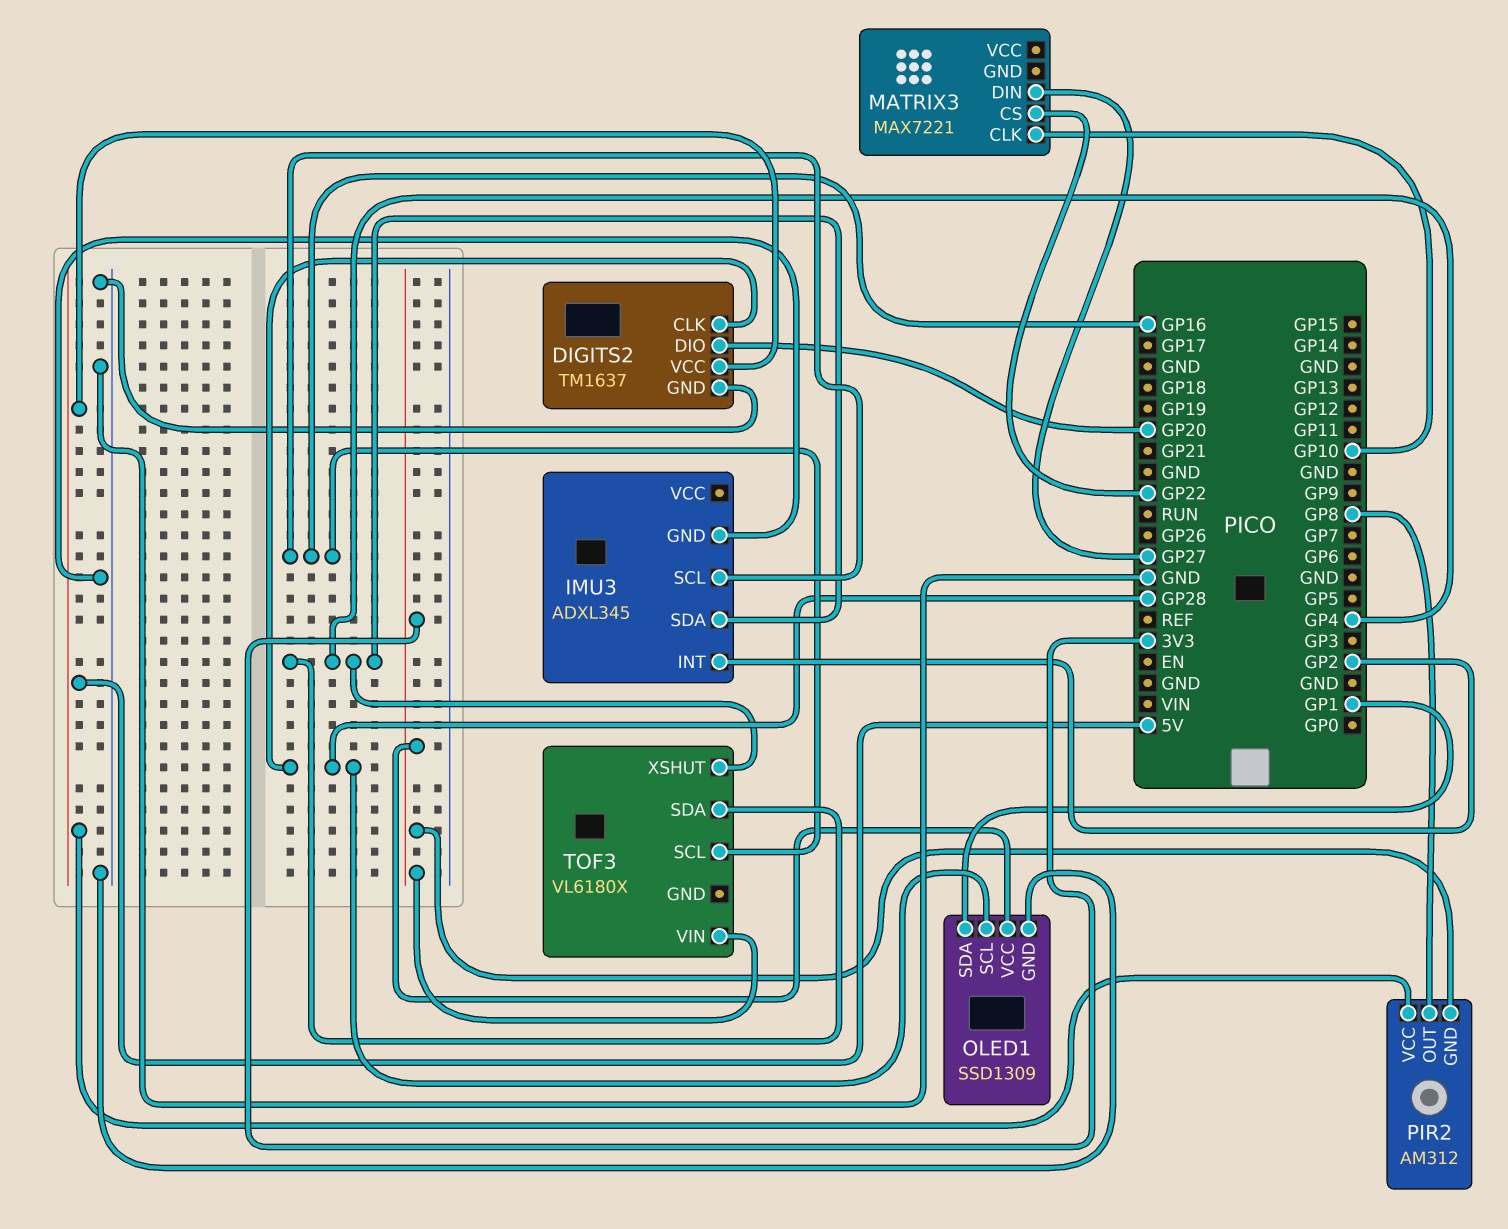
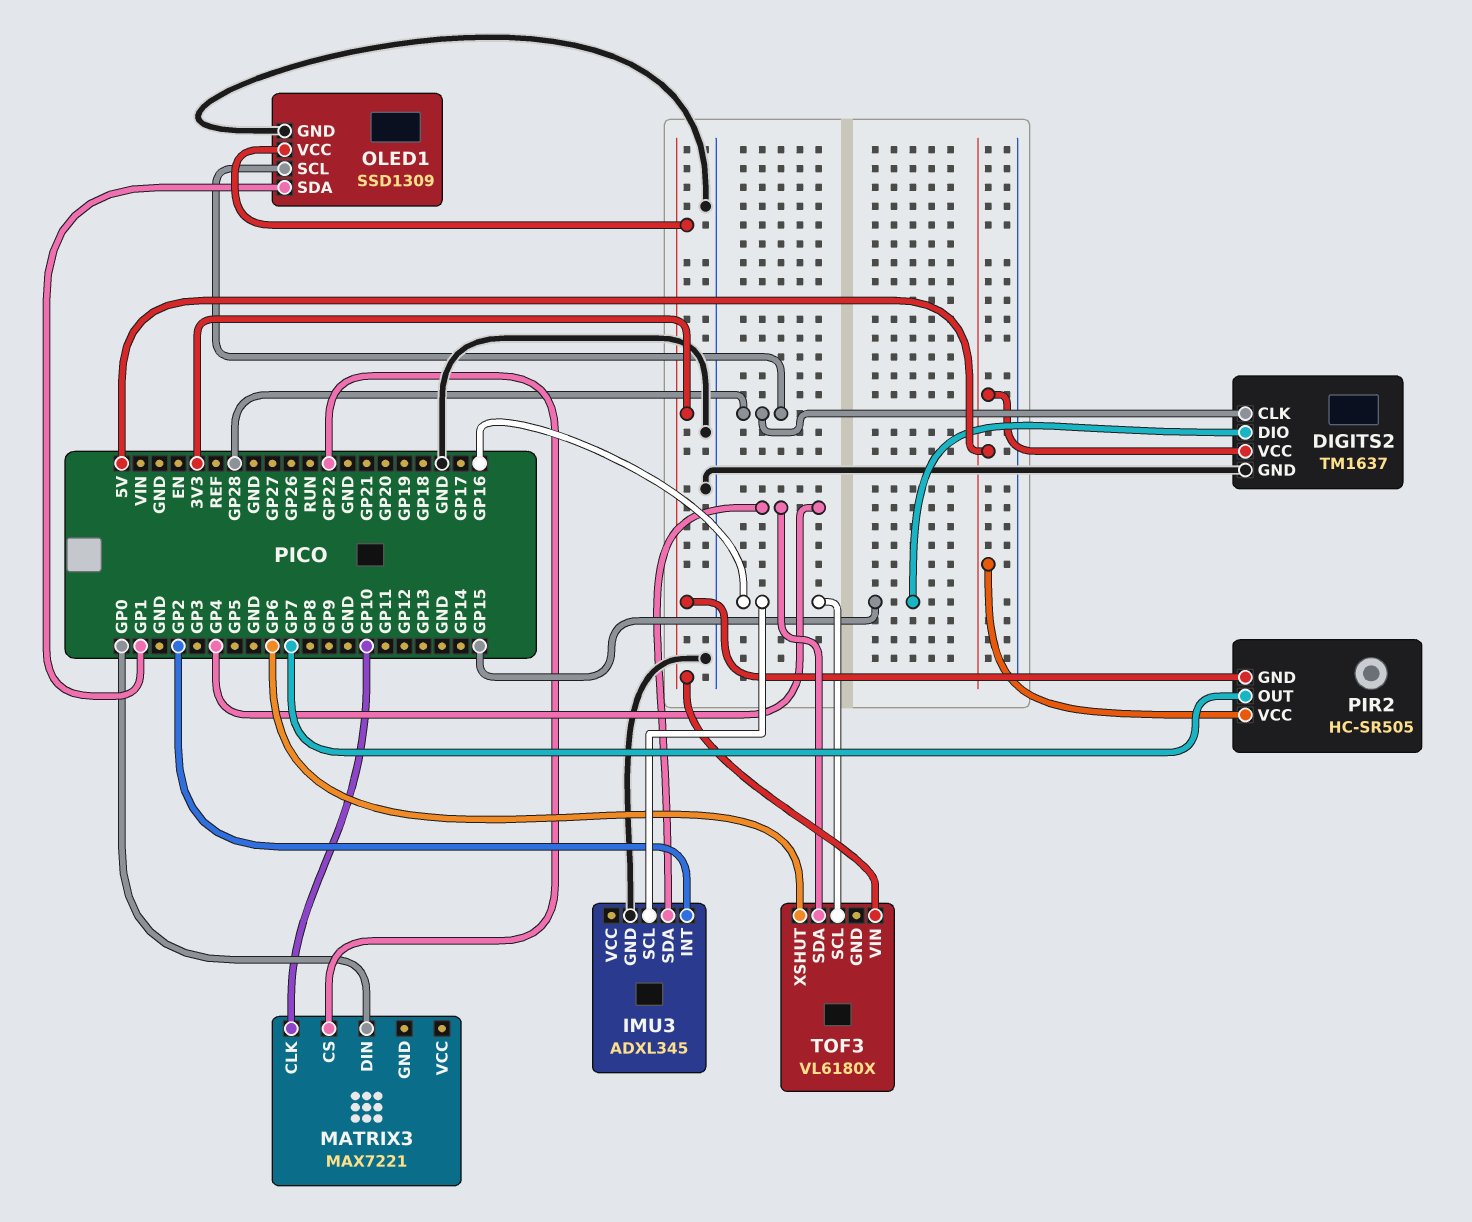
DIGITS2 pin DIO: GP20 -> GP15
MATRIX3 pin DIN: GP27 -> GP0
PIR2: AM312 -> HC-SR505
PIR2 pin OUT: GP8 -> GP7
TOF3 pin XSHUT: GP4 -> GP6

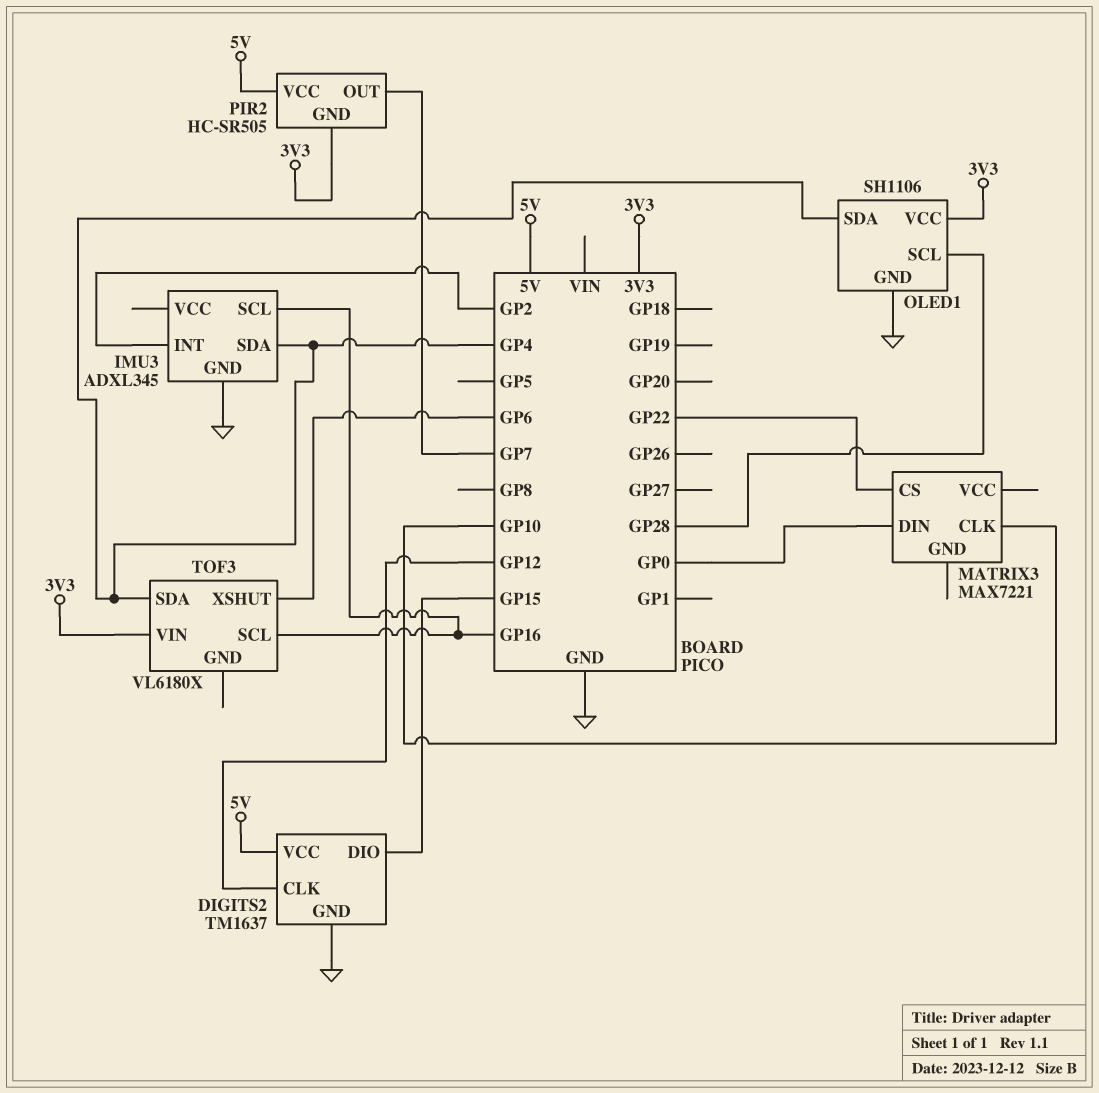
DIGITS2 pin CLK: GP28 -> GP12
OLED1: SSD1309 -> SH1106
OLED1 pin SDA: GP1 -> GP4

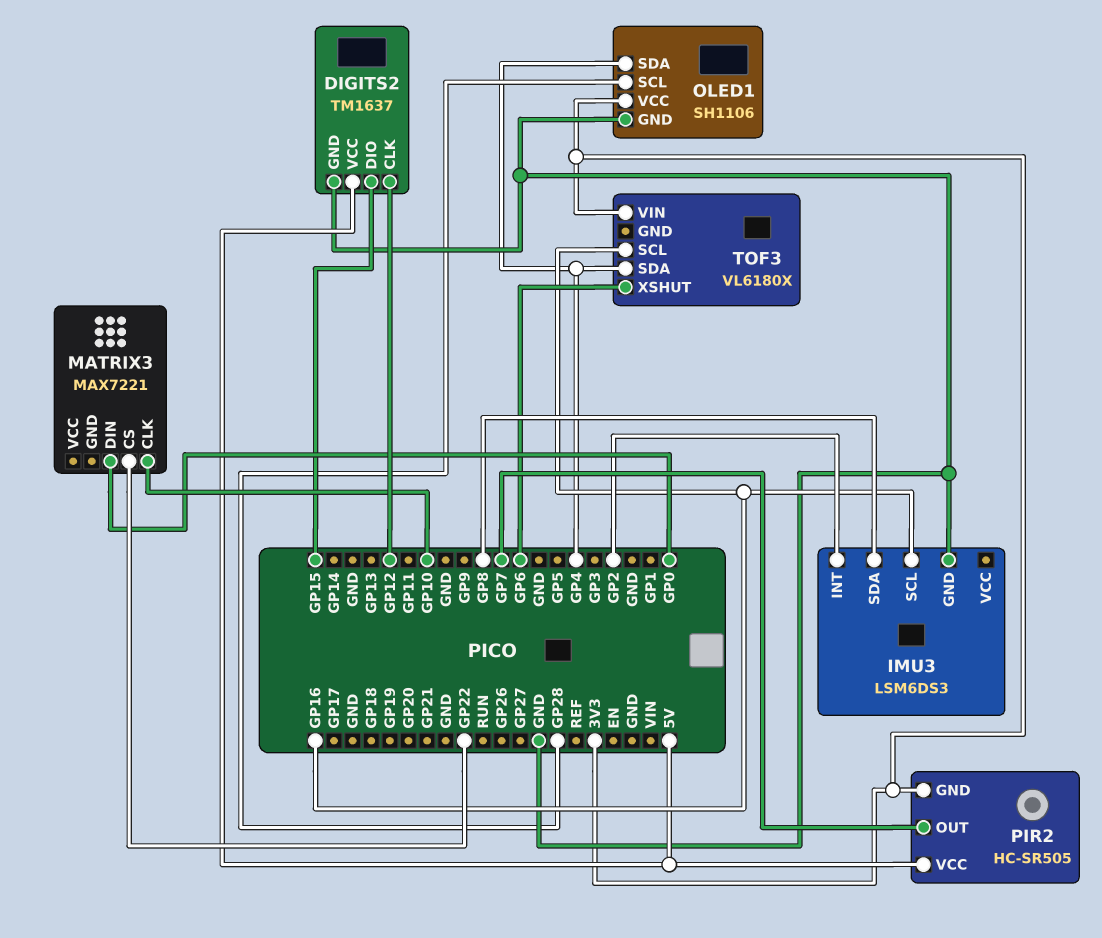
IMU3: ADXL345 -> LSM6DS3
IMU3 pin SDA: GP4 -> GP8

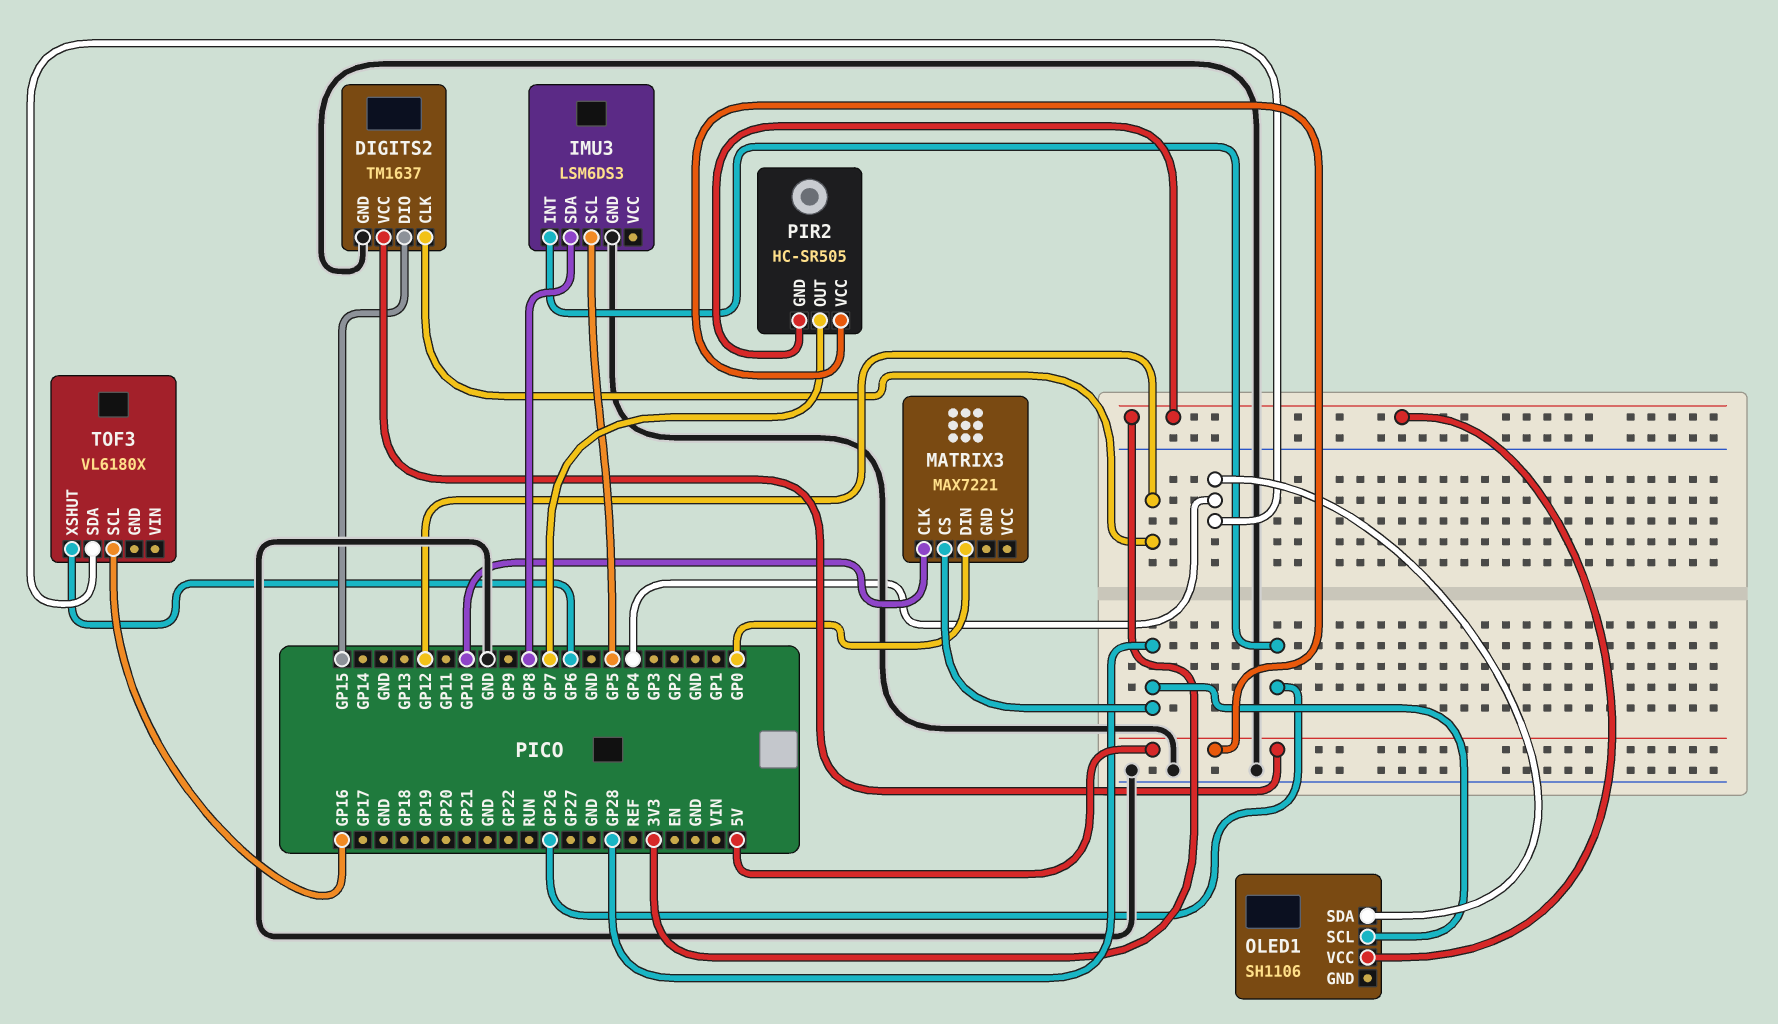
IMU3 pin INT: GP2 -> GP26
IMU3 pin SCL: GP16 -> GP5
MATRIX3 pin CS: GP22 -> GP28
OLED1 pin GND: GND -> none
TOF3 pin VIN: 3V3 -> none

